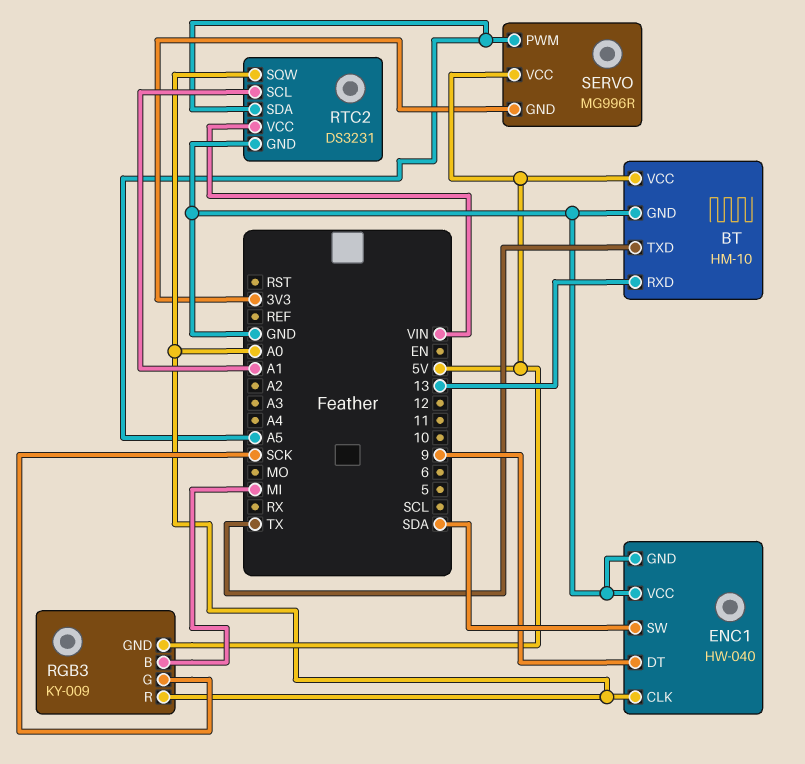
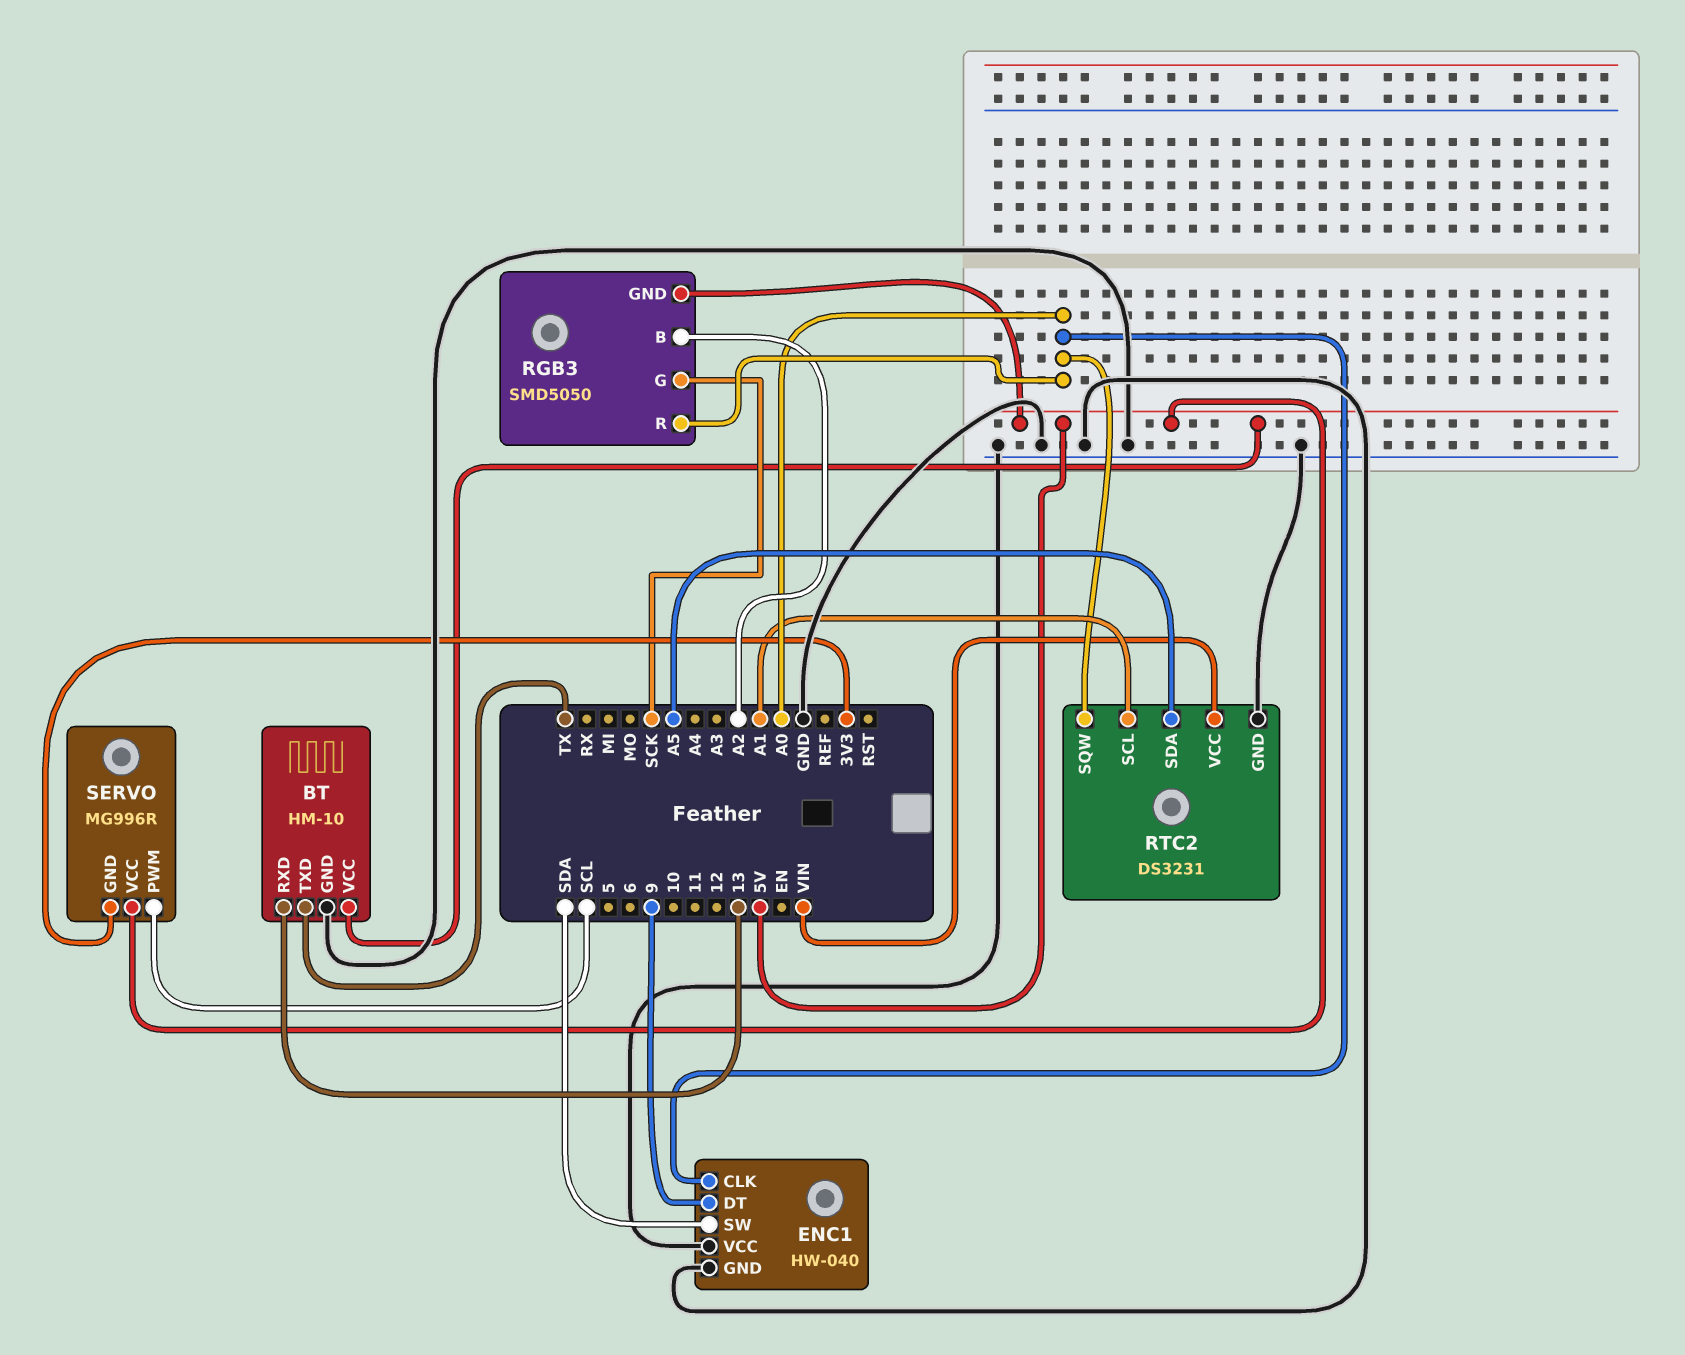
RGB3: KY-009 -> SMD5050
RGB3 pin B: MI -> A2
SERVO pin PWM: A5 -> SCL

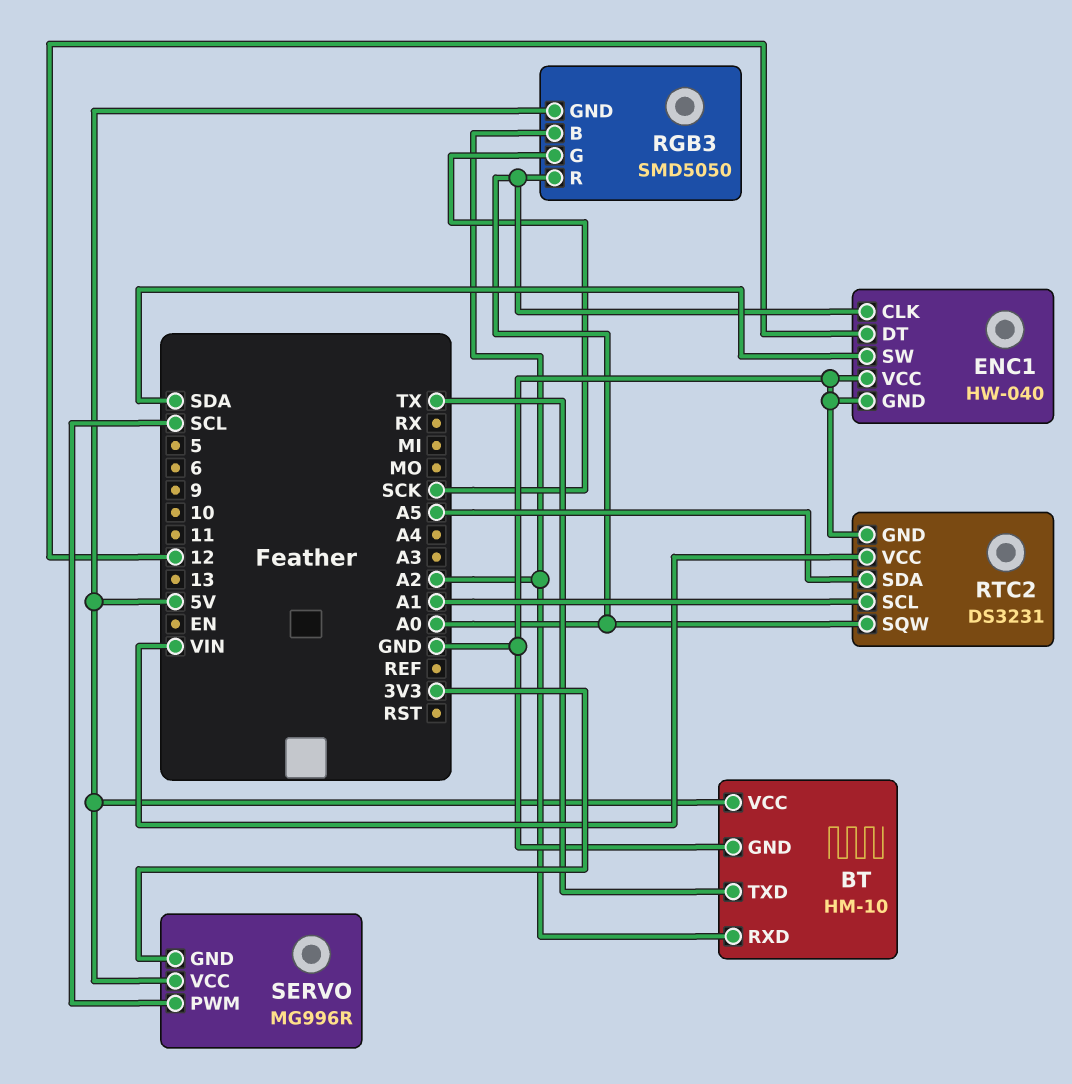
BT pin RXD: 13 -> A2
ENC1 pin DT: 9 -> 12

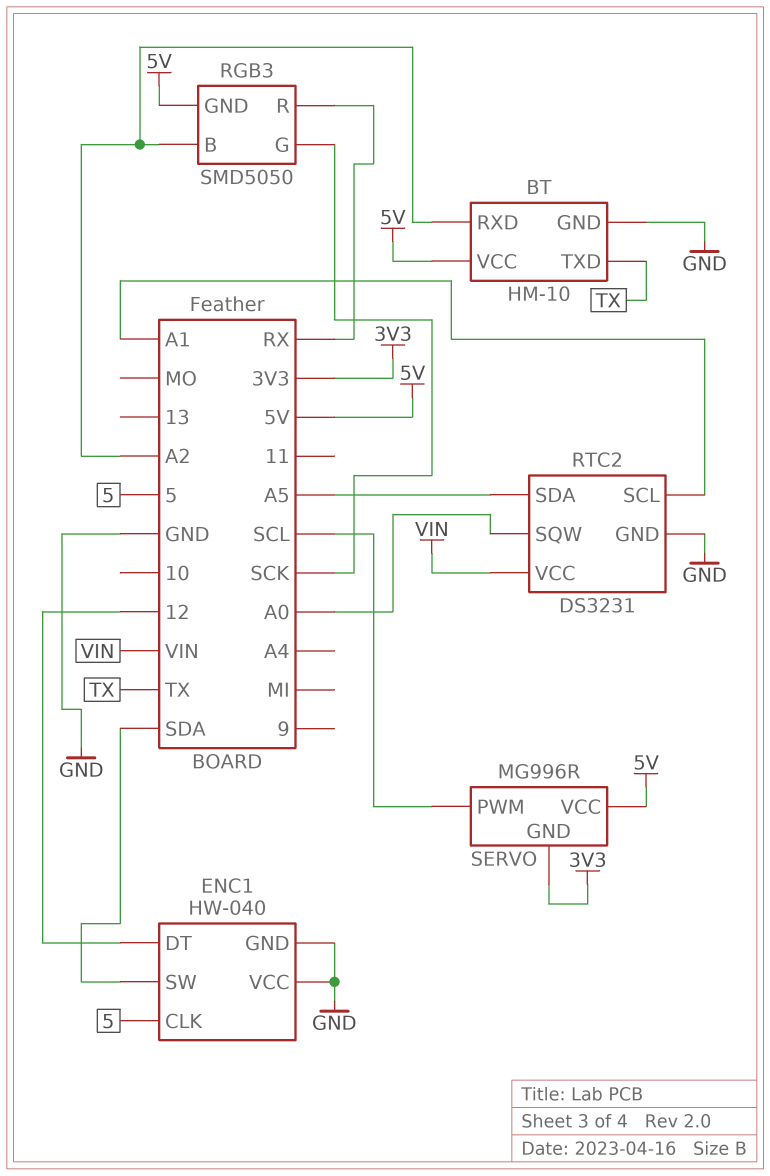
ENC1 pin CLK: A0 -> 5
RGB3 pin R: A0 -> RX

